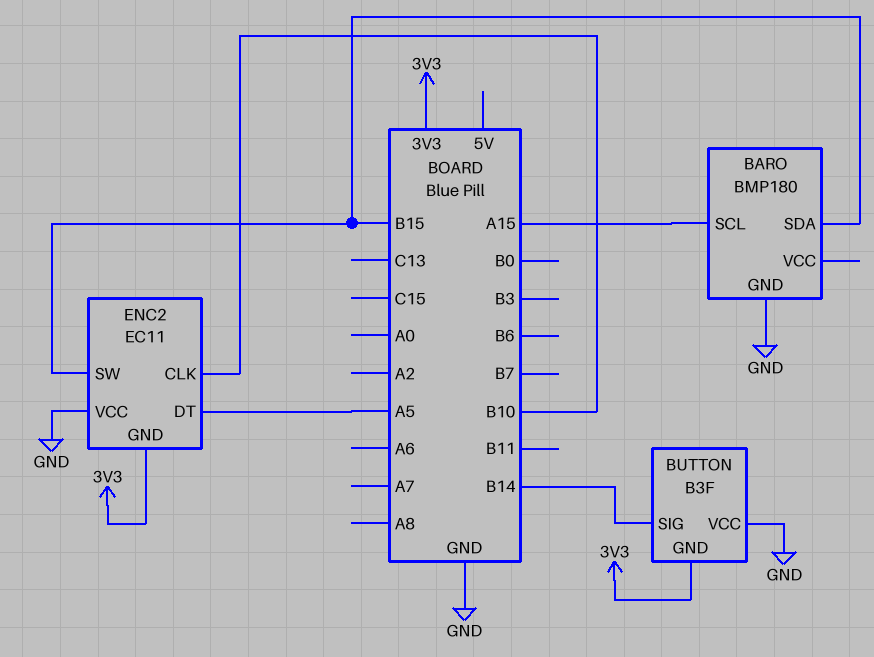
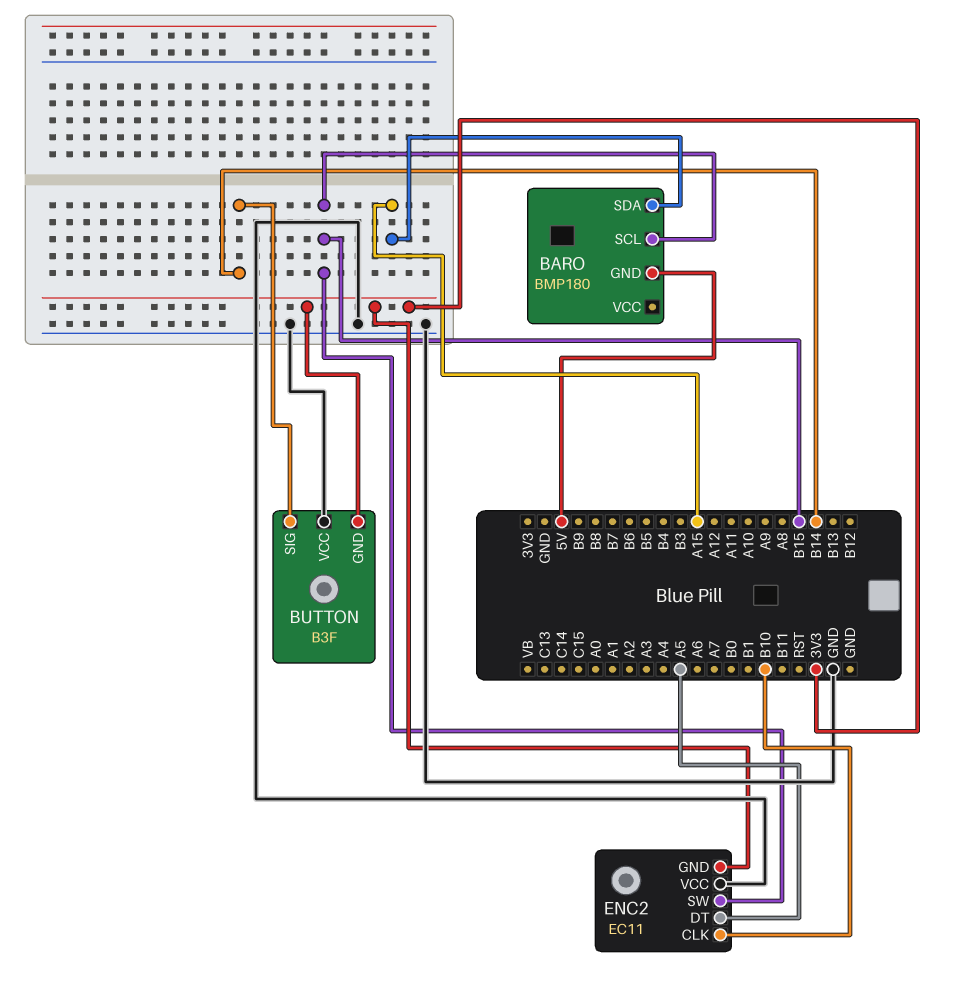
BARO pin GND: GND -> 5V
BARO pin SCL: A15 -> B15
BARO pin SDA: B15 -> A15

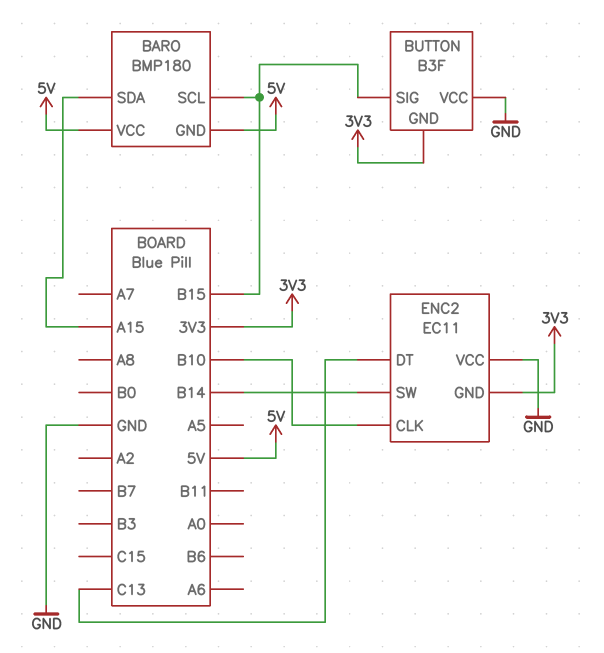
BARO pin VCC: none -> 5V
BUTTON pin SIG: B14 -> B15
ENC2 pin DT: A5 -> C13
ENC2 pin SW: B15 -> B14

